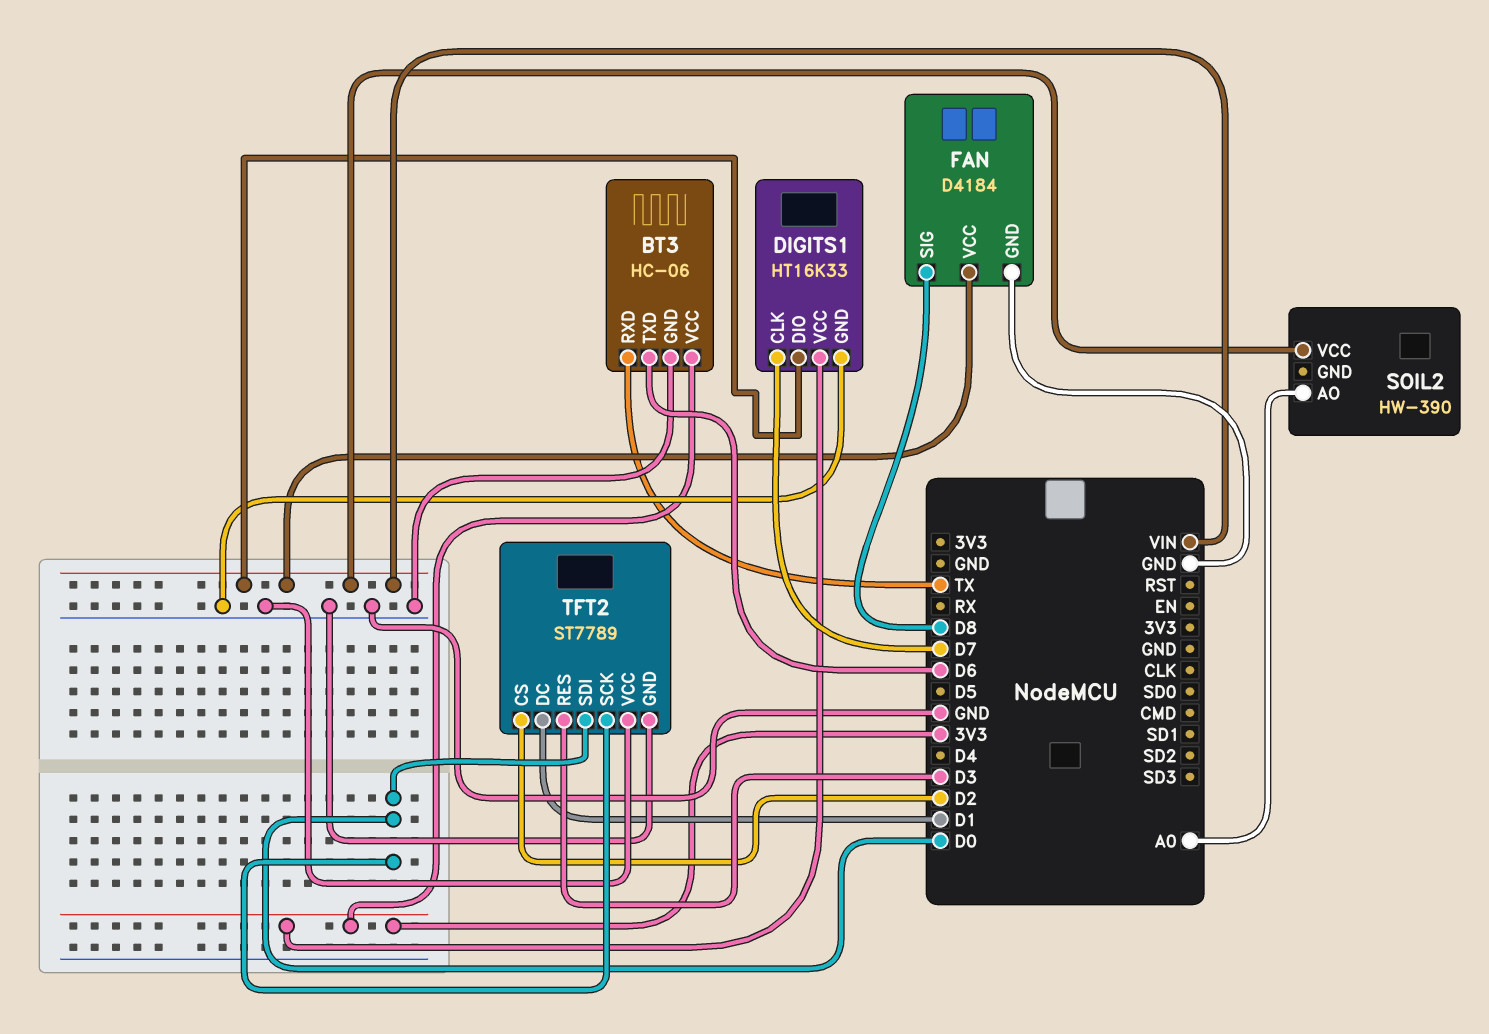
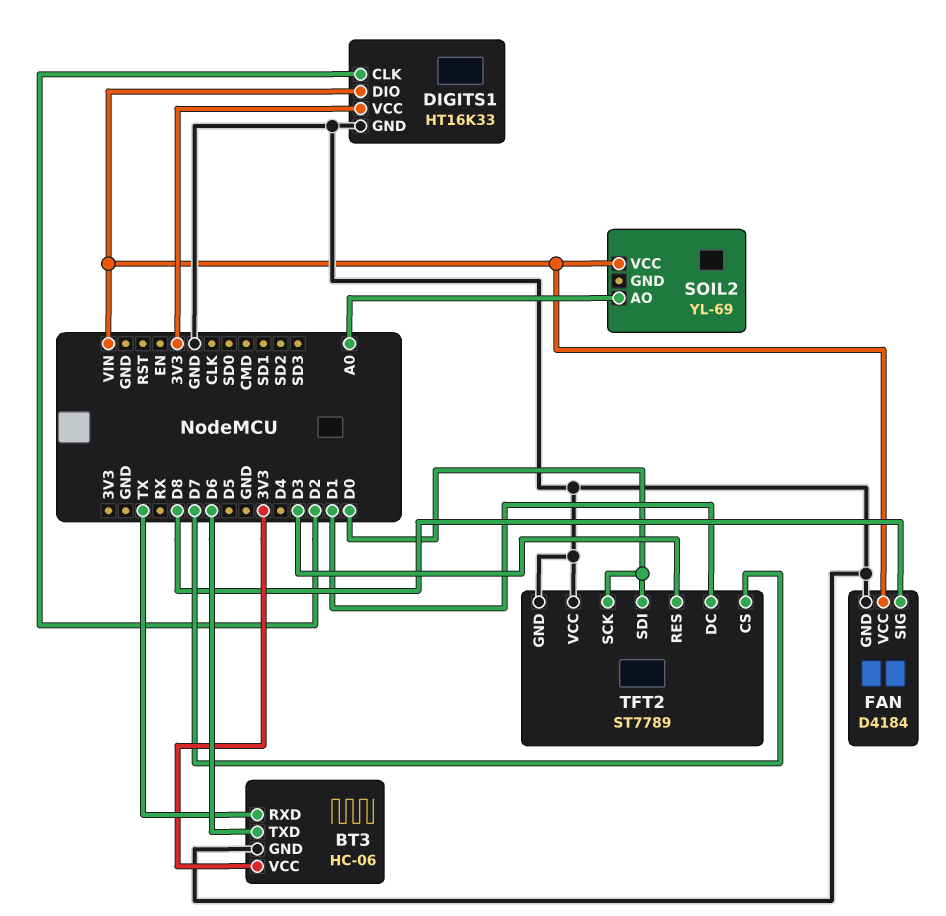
DIGITS1 pin CLK: D7 -> D2
SOIL2: HW-390 -> YL-69
TFT2 pin CS: D2 -> D7

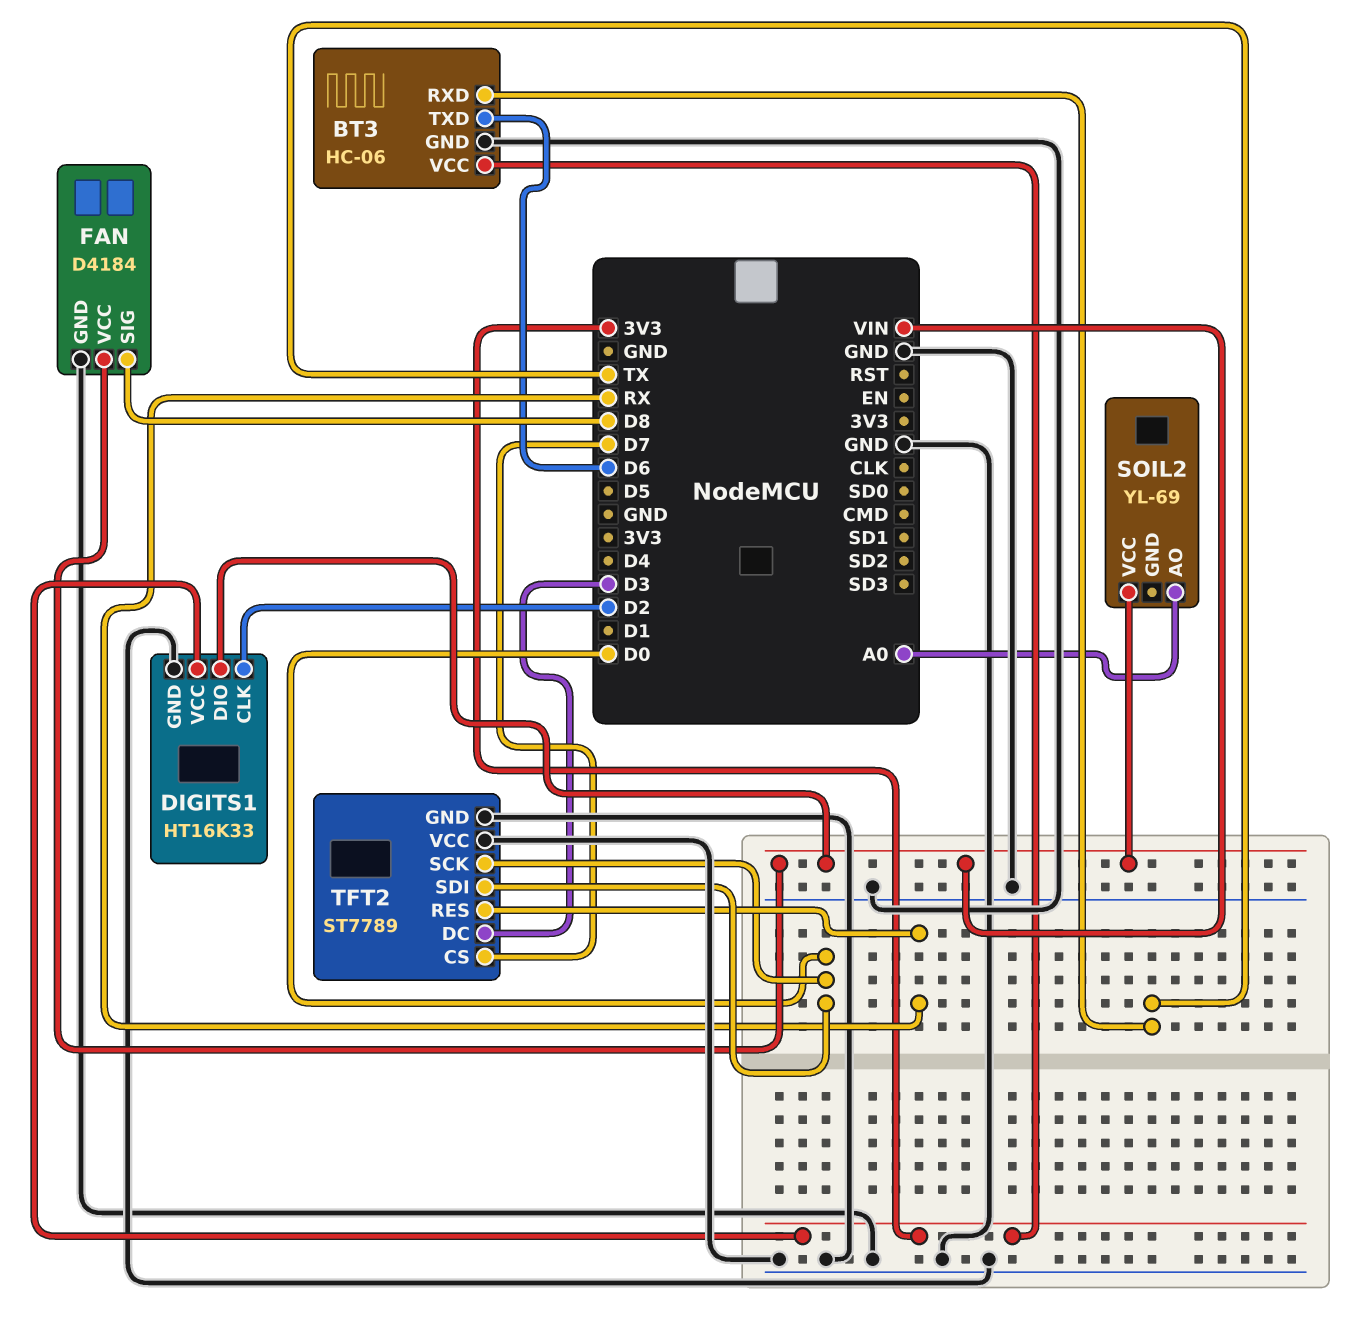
TFT2 pin DC: D1 -> D3
TFT2 pin RES: D3 -> RX

